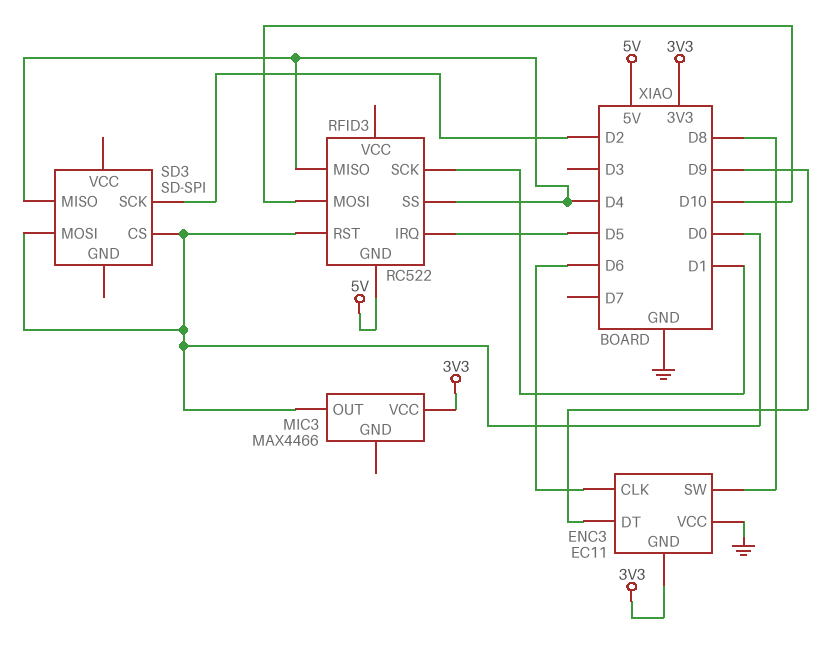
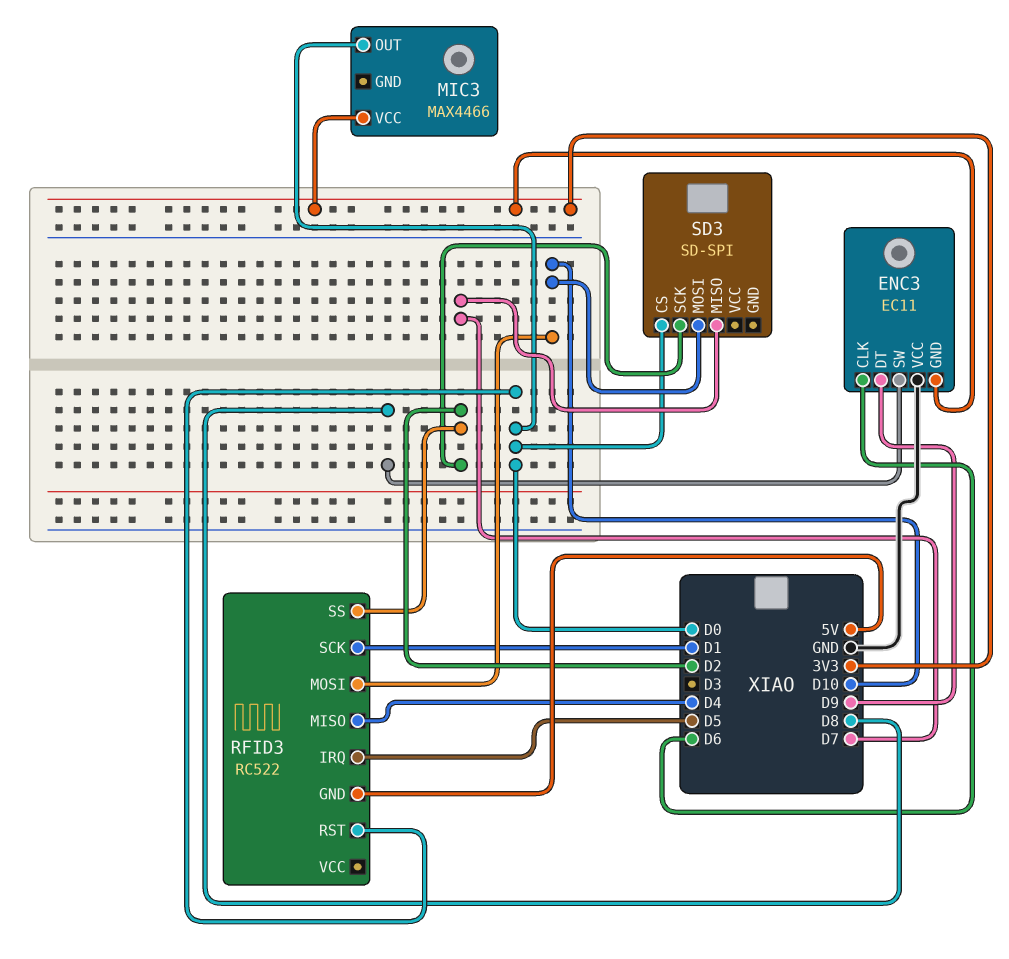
RFID3 pin SS: D4 -> D2
SD3 pin MISO: D4 -> D7
SD3 pin MOSI: D0 -> D10

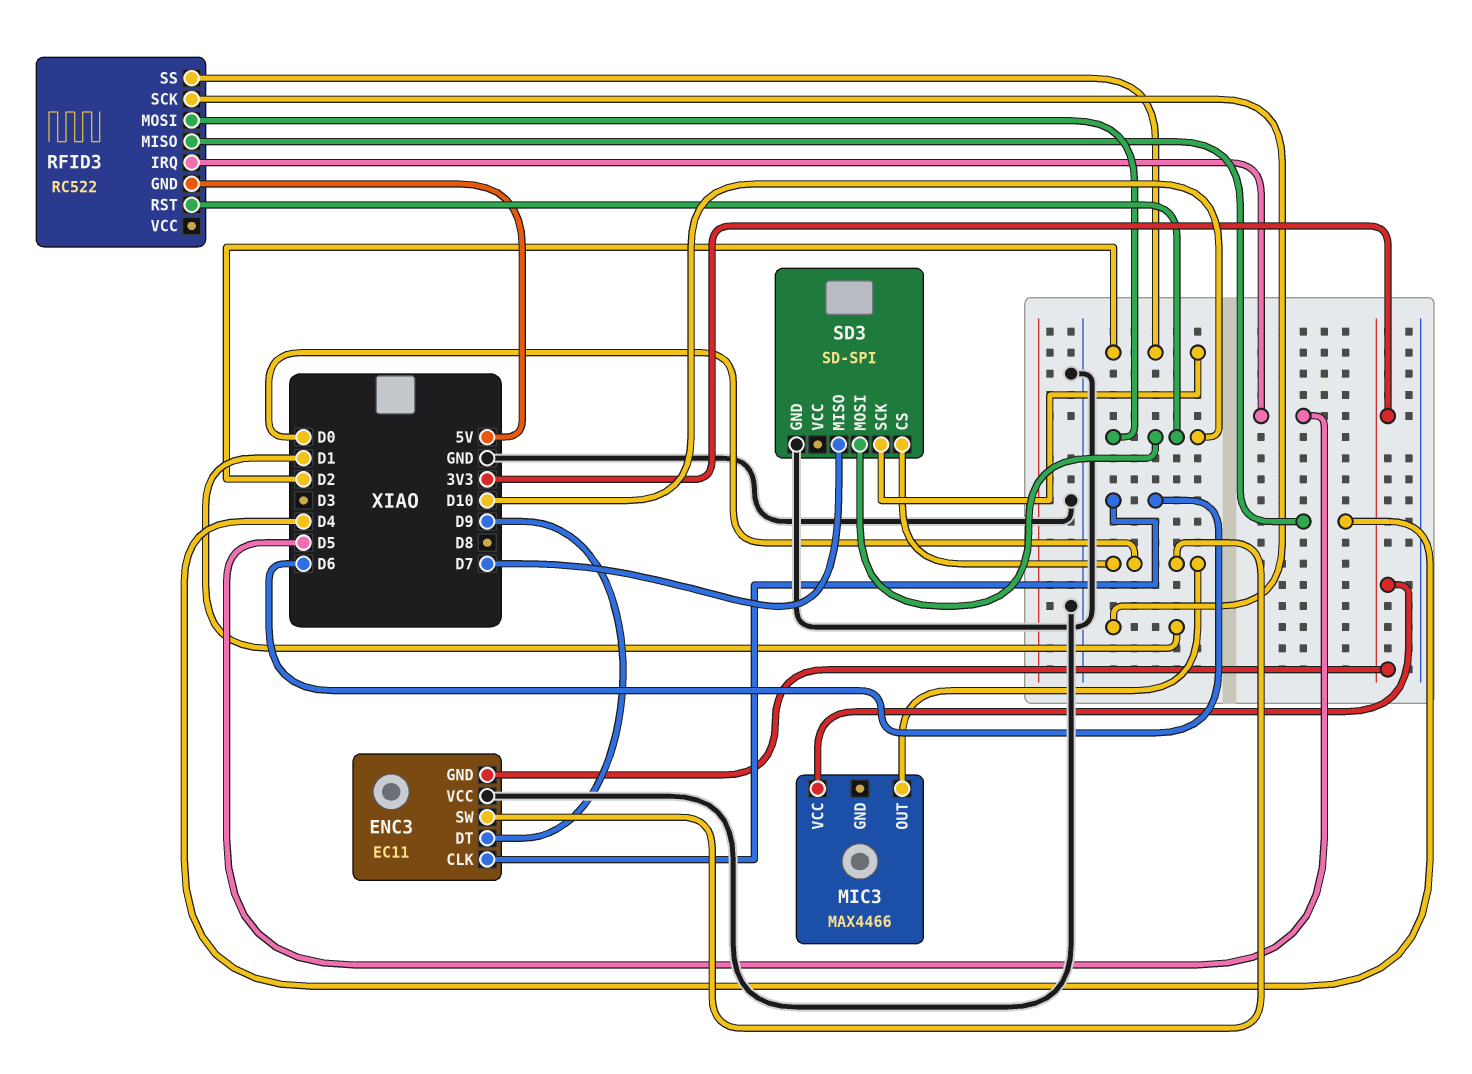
ENC3 pin SW: D8 -> D0
RFID3 pin RST: D0 -> D10
SD3 pin GND: none -> GND

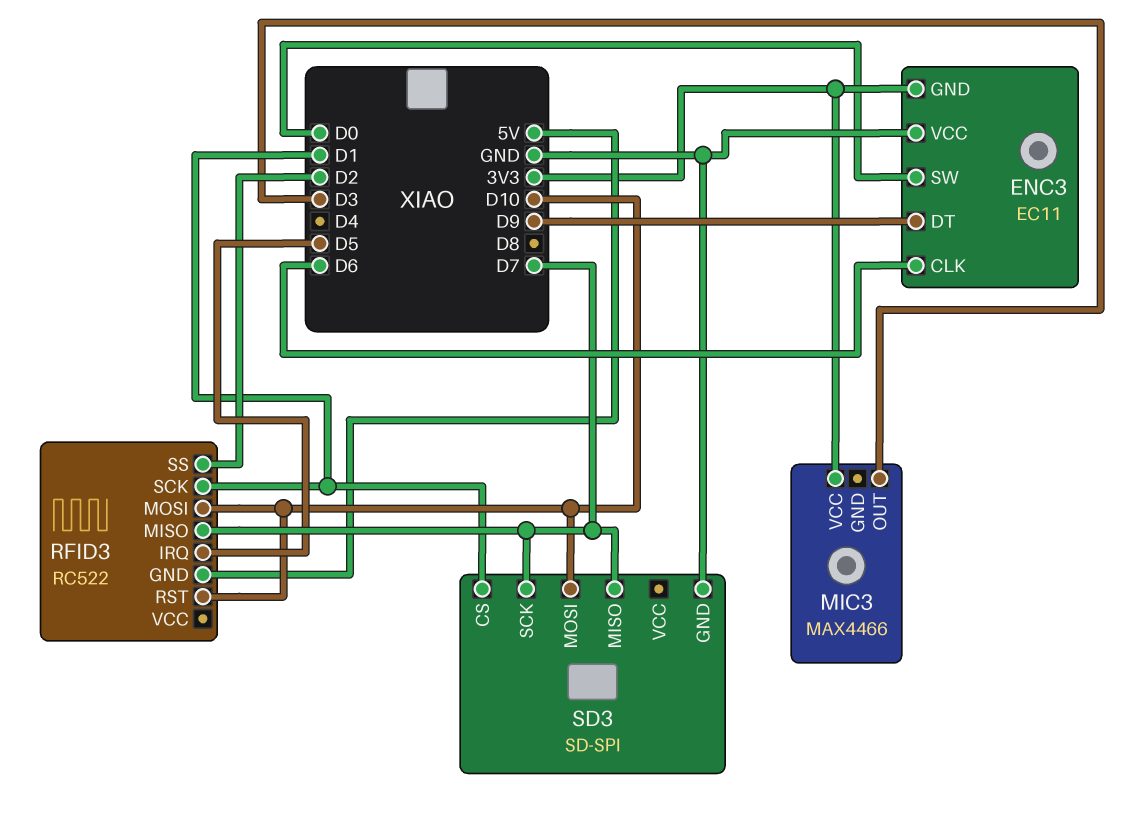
MIC3 pin OUT: D0 -> D3
RFID3 pin MISO: D4 -> D7
SD3 pin CS: D0 -> D1
SD3 pin SCK: D2 -> D7

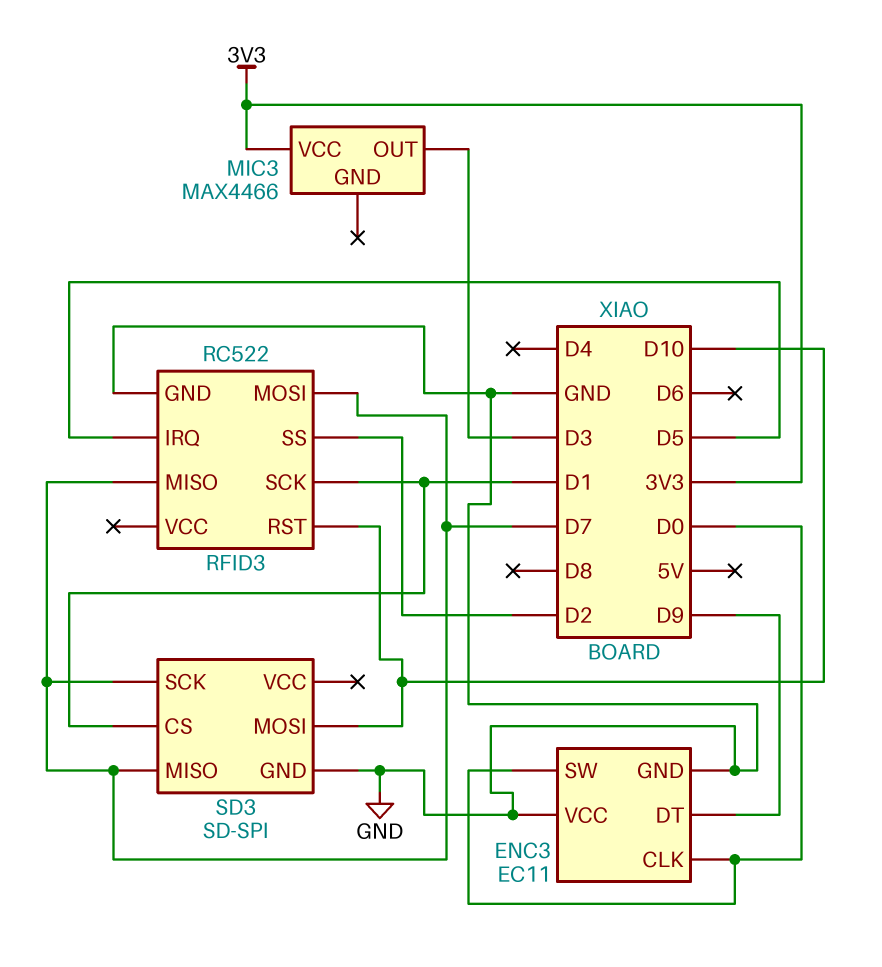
ENC3 pin CLK: D6 -> D0
ENC3 pin GND: 3V3 -> GND
RFID3 pin GND: 5V -> GND
RFID3 pin MOSI: D10 -> D7

